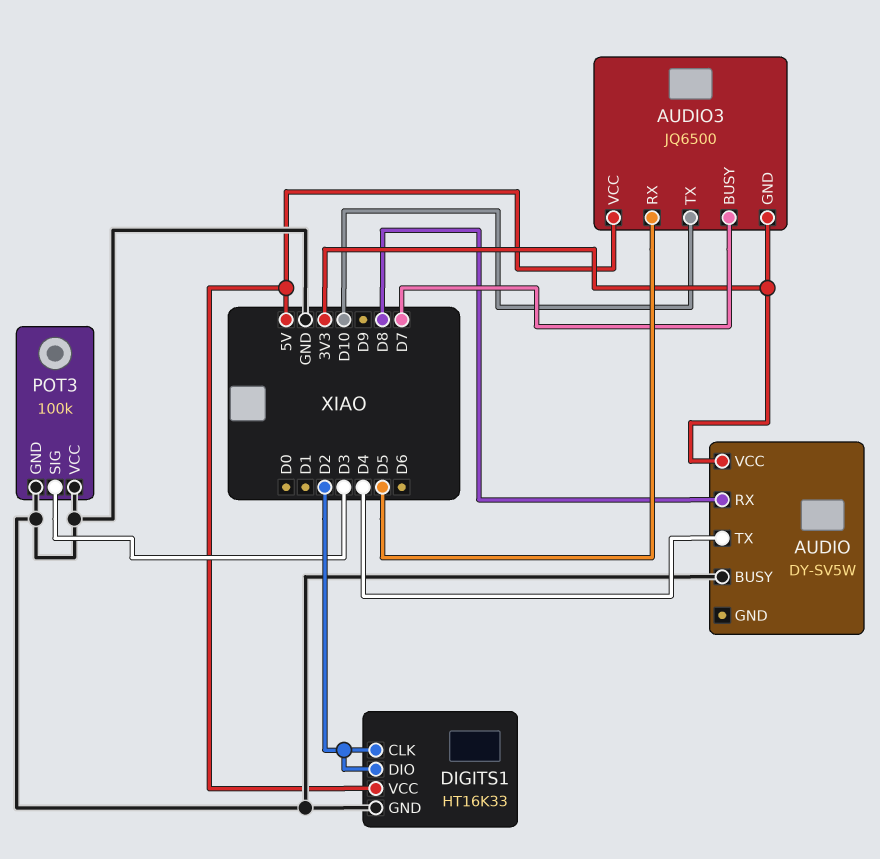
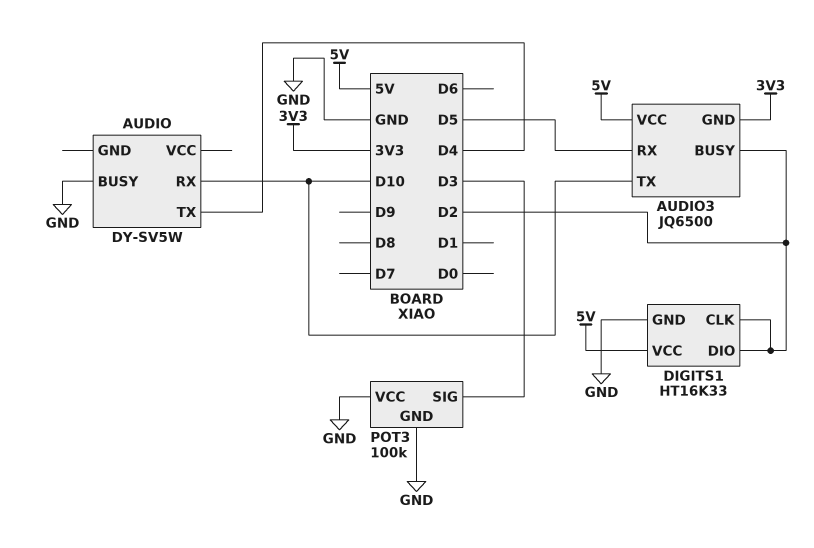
AUDIO pin RX: D8 -> D10
AUDIO pin VCC: 3V3 -> none
AUDIO3 pin BUSY: D7 -> D2

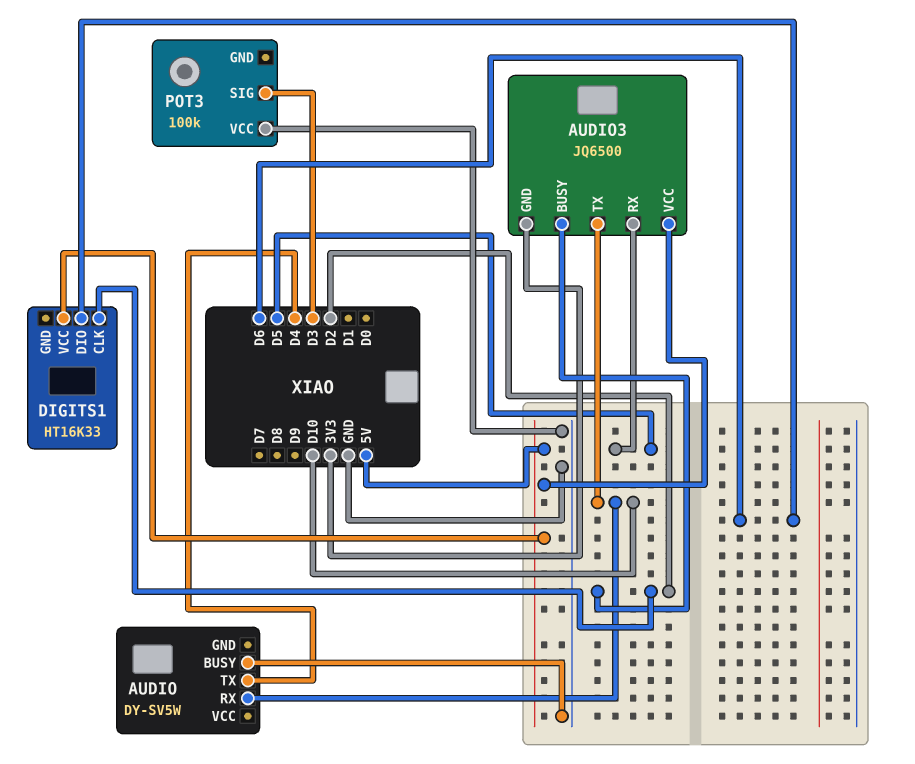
DIGITS1 pin DIO: D2 -> D6
DIGITS1 pin GND: GND -> none
POT3 pin GND: GND -> none

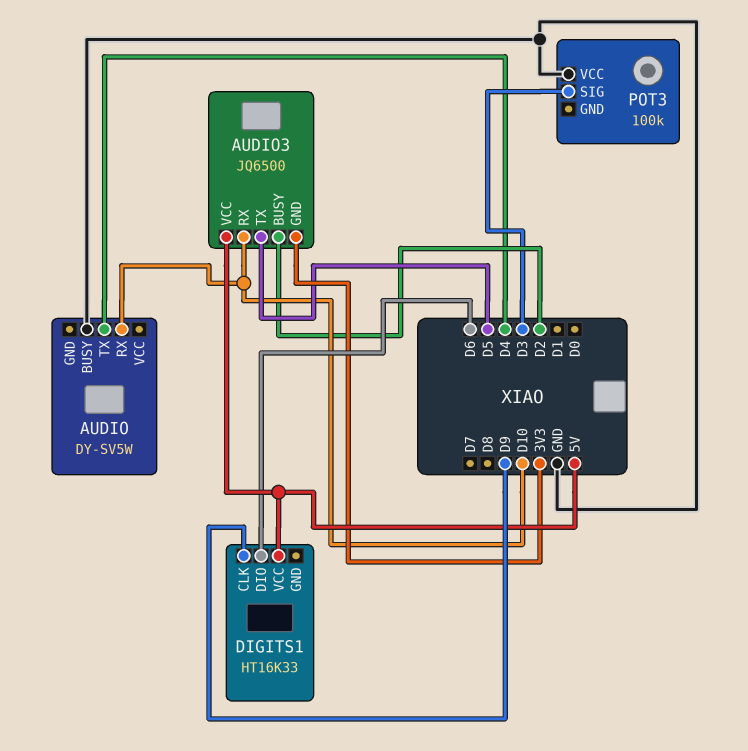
AUDIO3 pin RX: D5 -> D10
AUDIO3 pin TX: D10 -> D5
DIGITS1 pin CLK: D2 -> D9

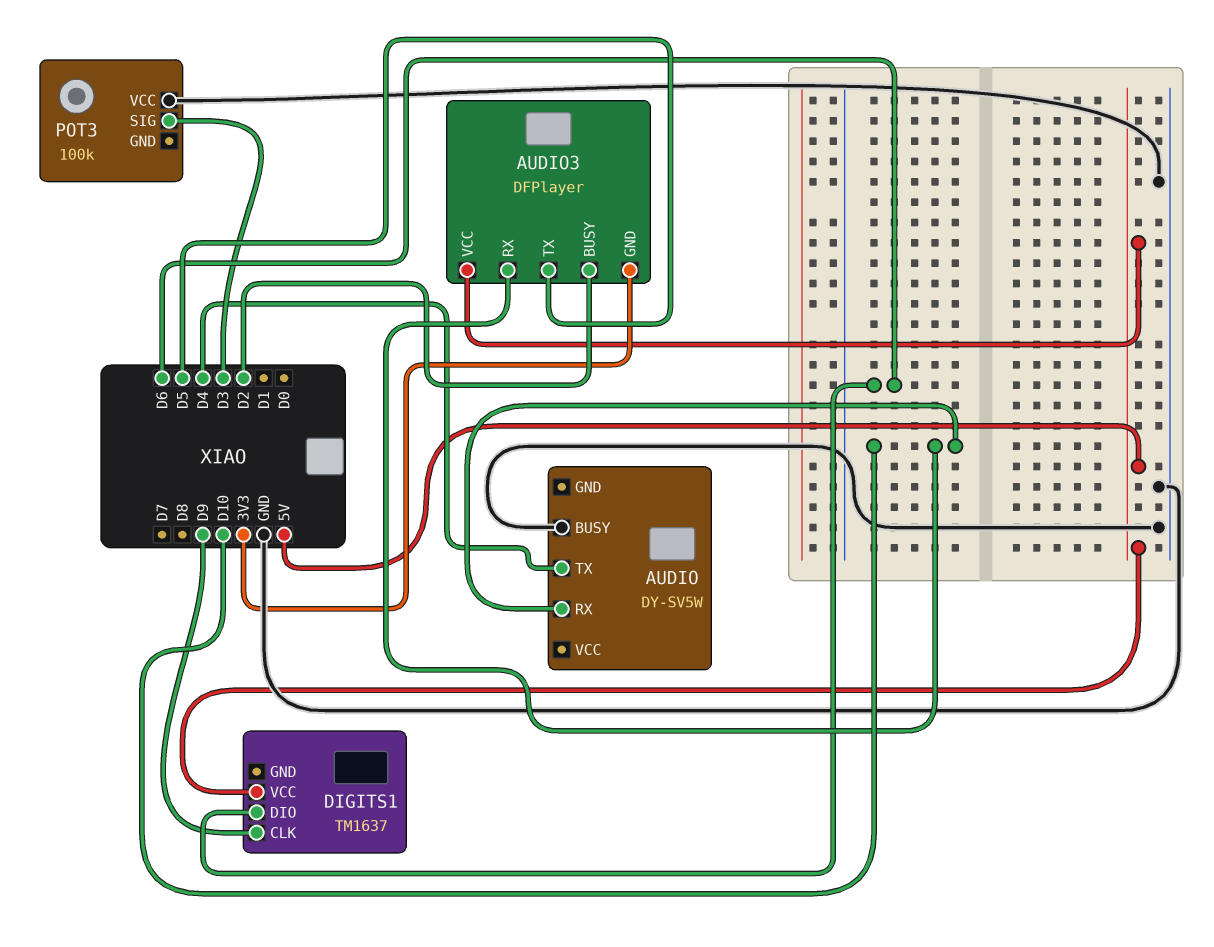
AUDIO3: JQ6500 -> DFPlayer
DIGITS1: HT16K33 -> TM1637

